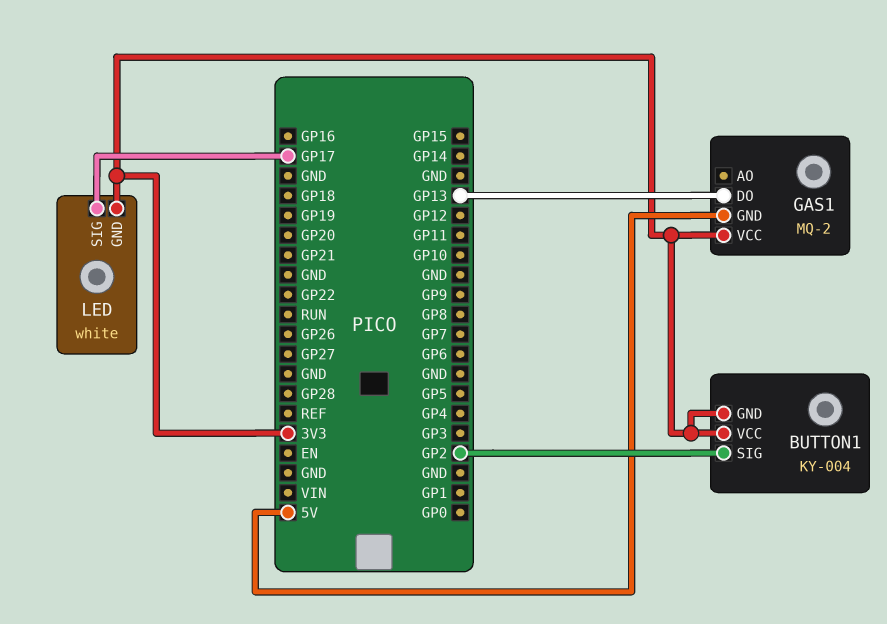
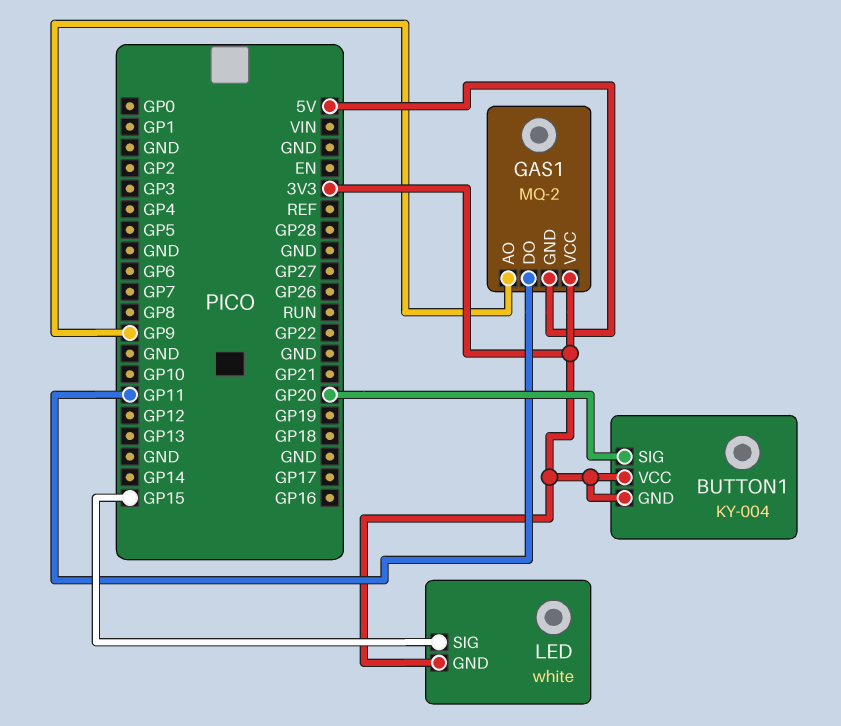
BUTTON1 pin SIG: GP2 -> GP20
GAS1 pin AO: none -> GP9
GAS1 pin DO: GP13 -> GP11
LED pin SIG: GP17 -> GP15

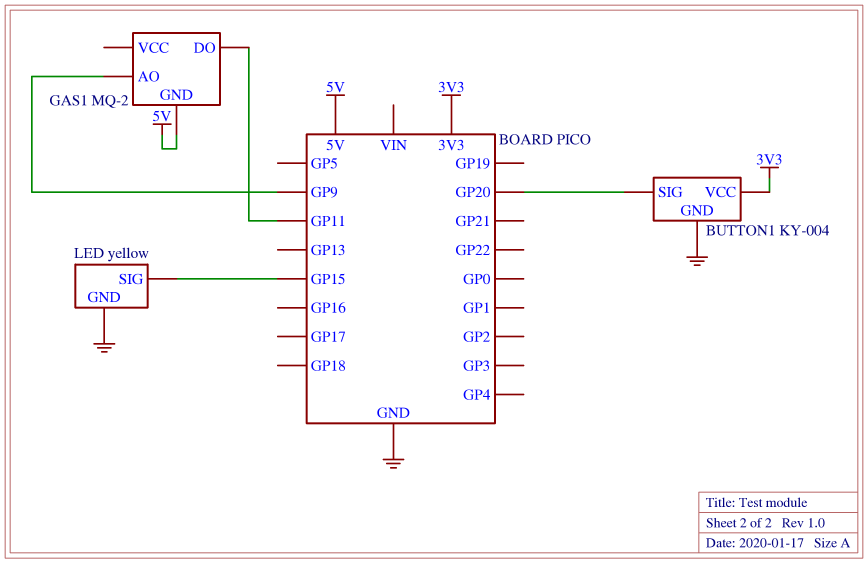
BUTTON1 pin GND: 3V3 -> GND
GAS1 pin VCC: 3V3 -> none
LED: white -> yellow
LED pin GND: 3V3 -> GND

